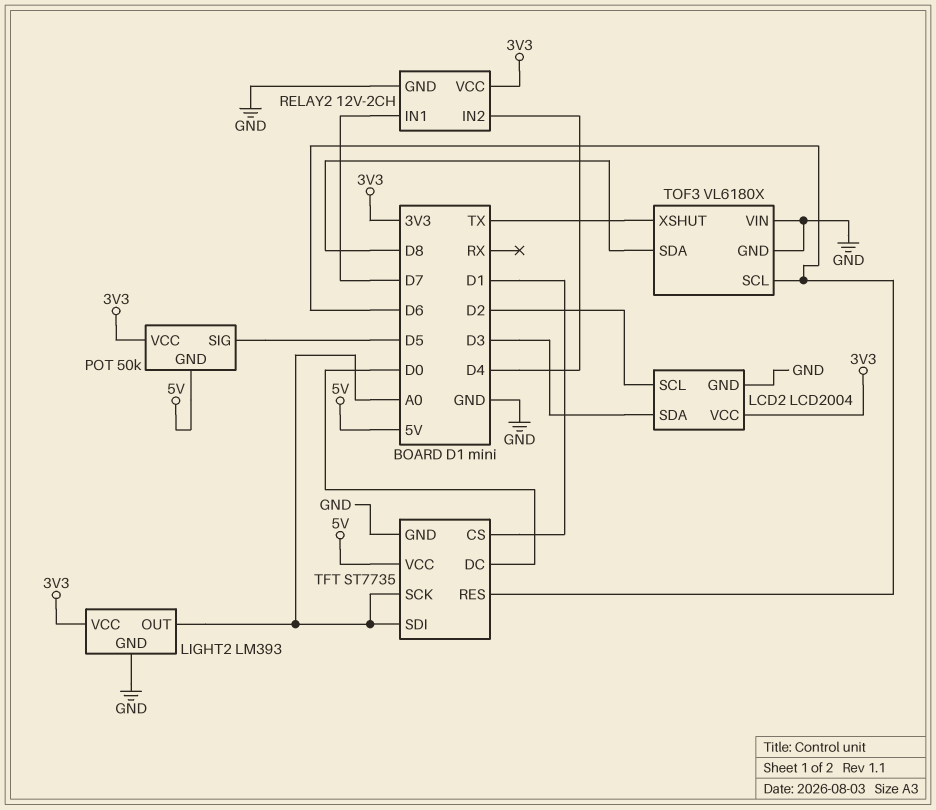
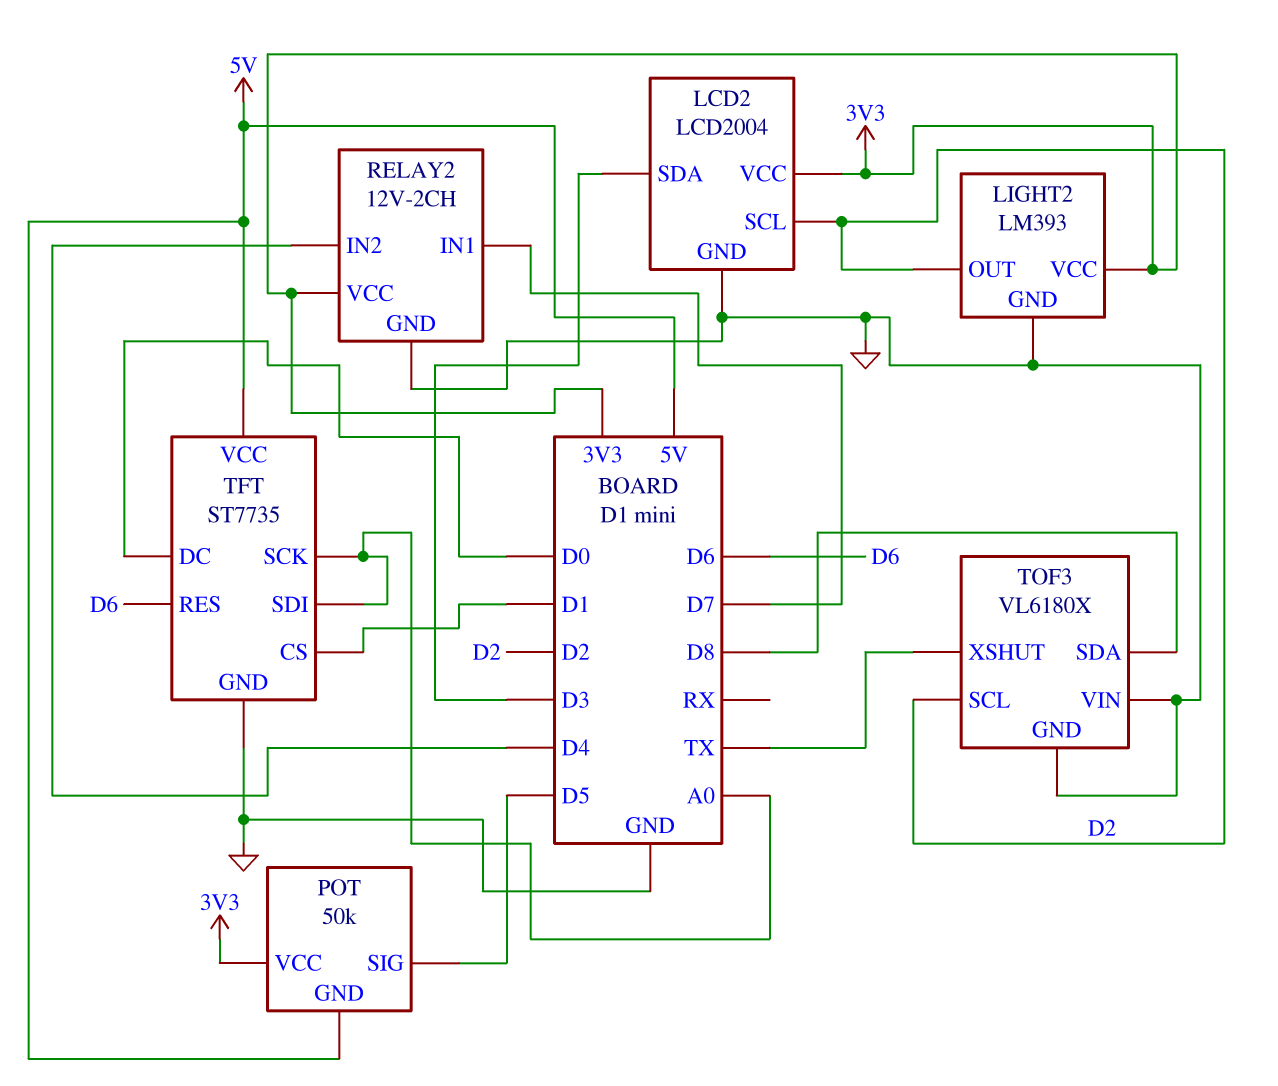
LIGHT2 pin OUT: A0 -> D2
TOF3 pin SCL: D6 -> D2

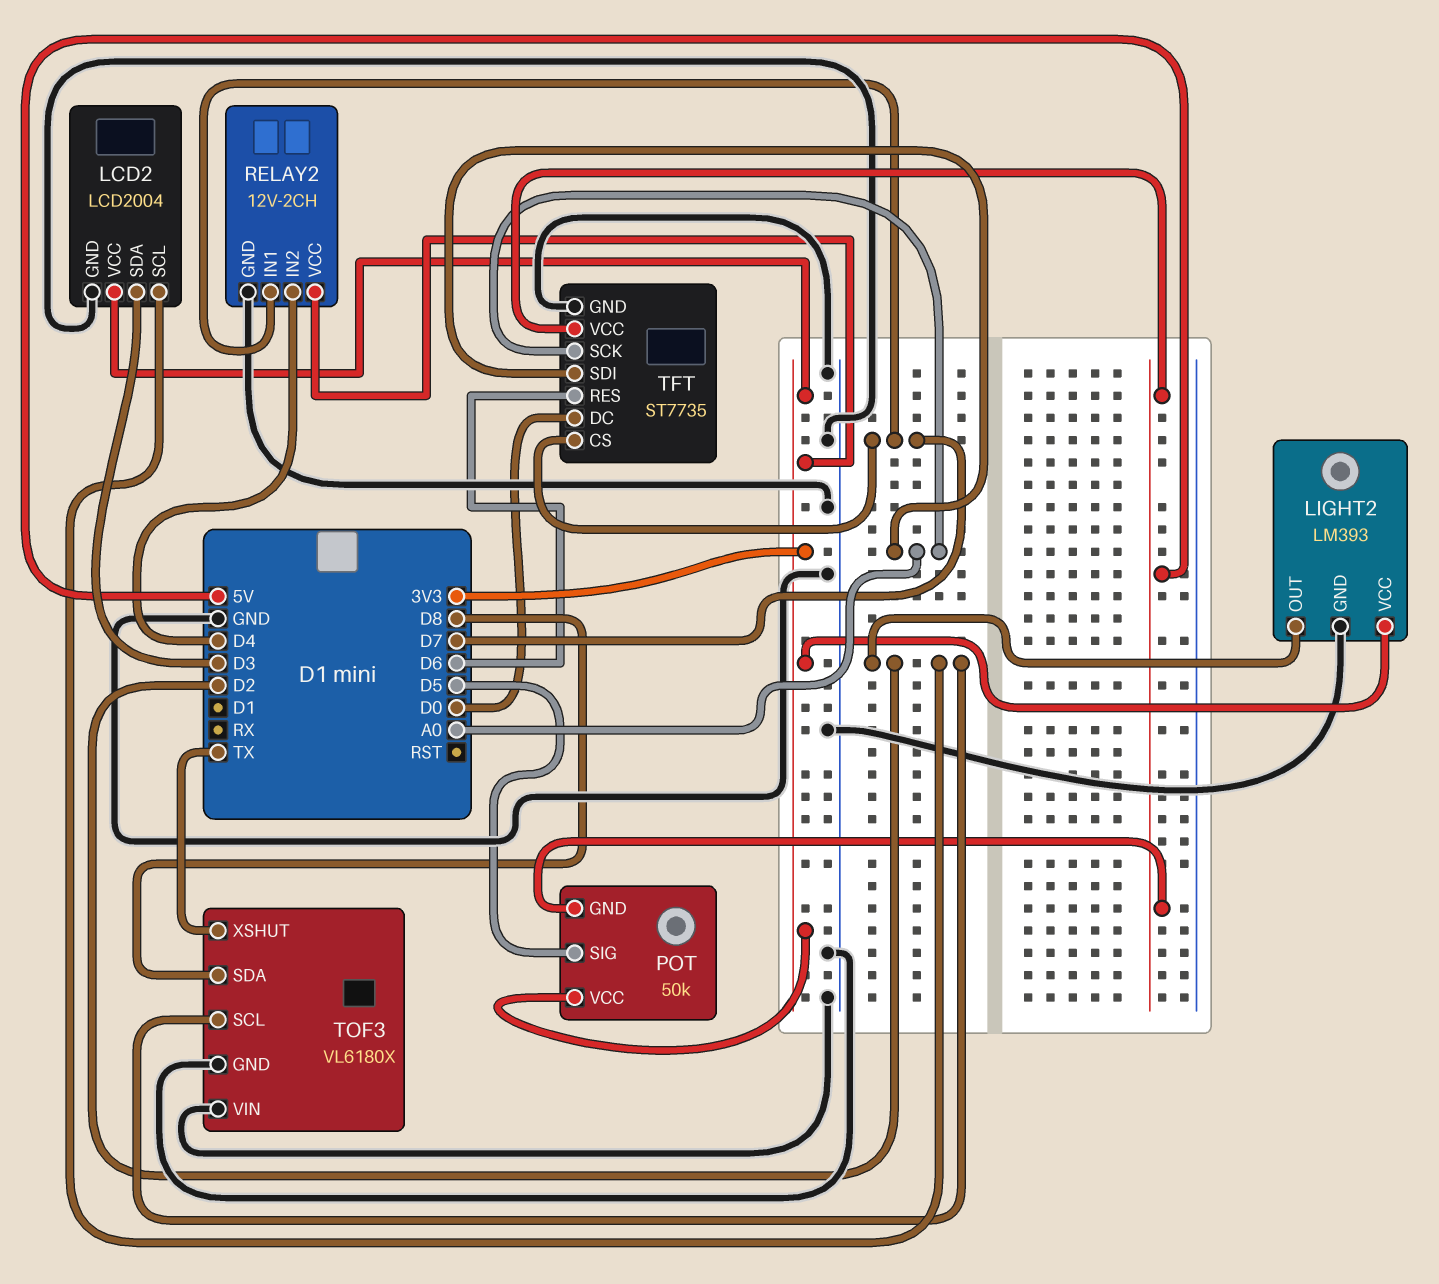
TFT pin CS: D1 -> D7

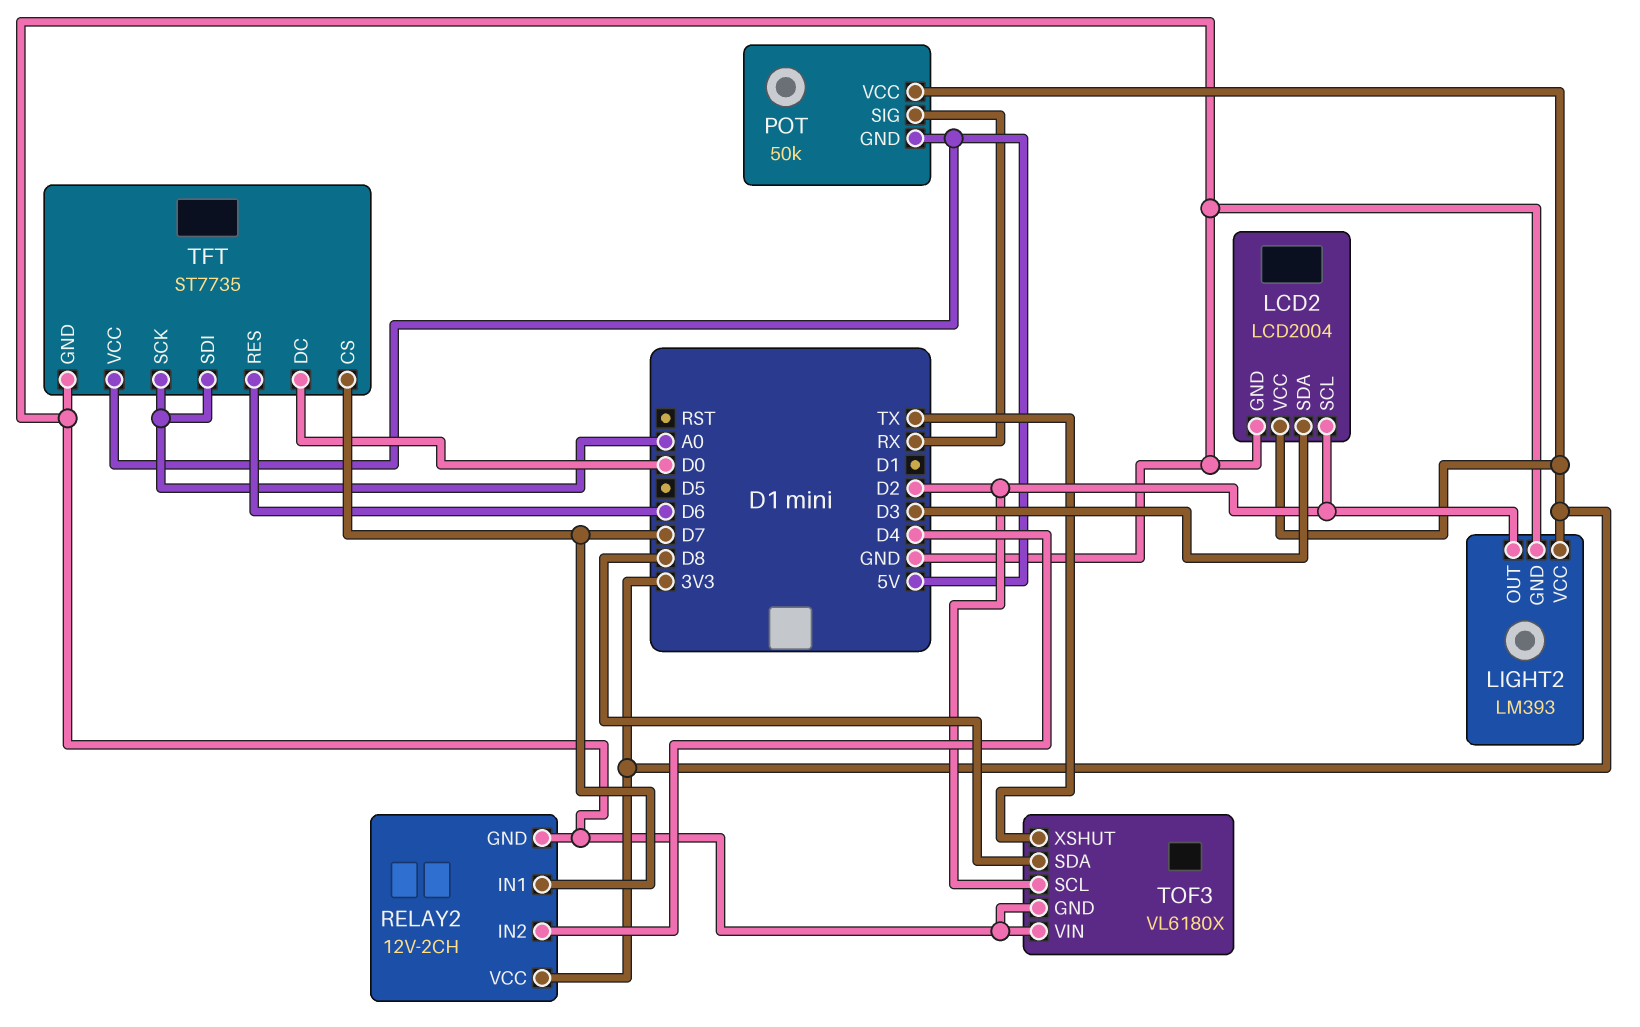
POT pin SIG: D5 -> RX

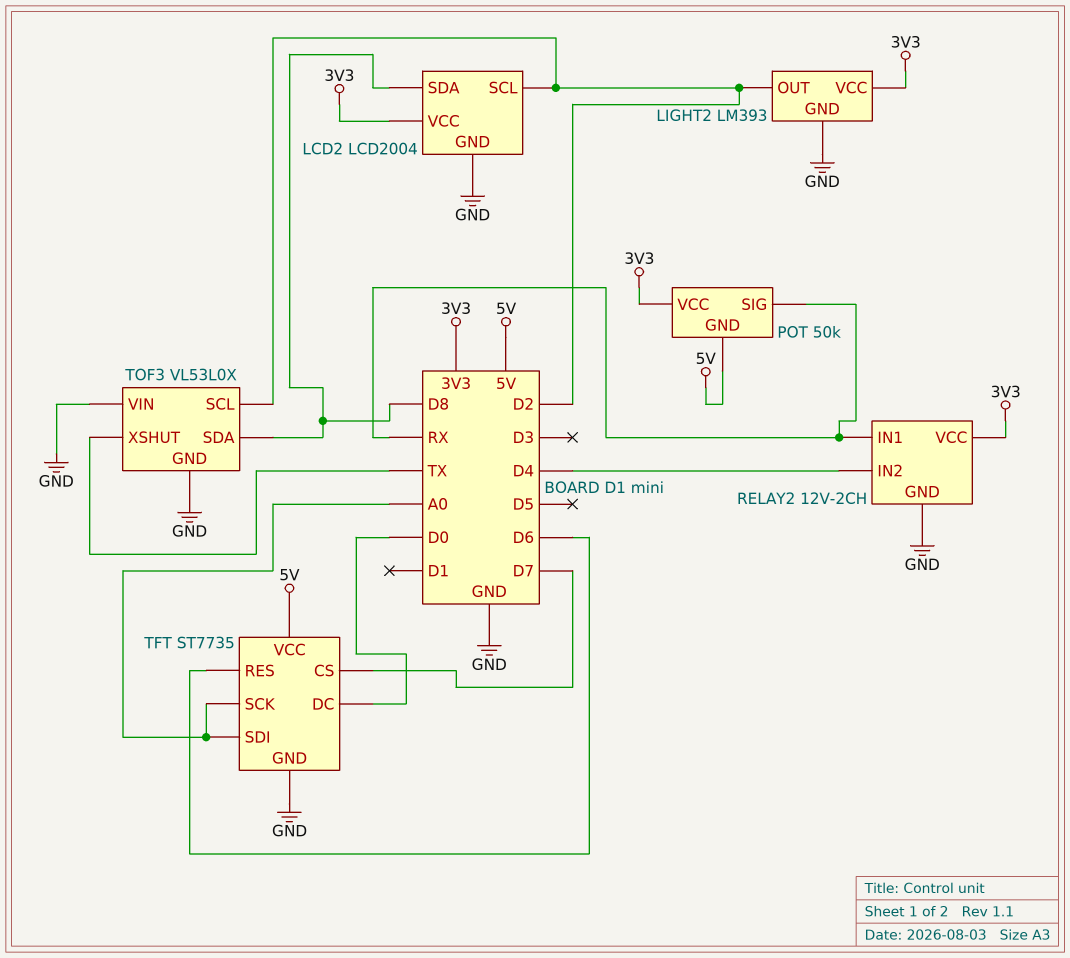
LCD2 pin SDA: D3 -> D8
RELAY2 pin IN1: D7 -> RX
TOF3: VL6180X -> VL53L0X

